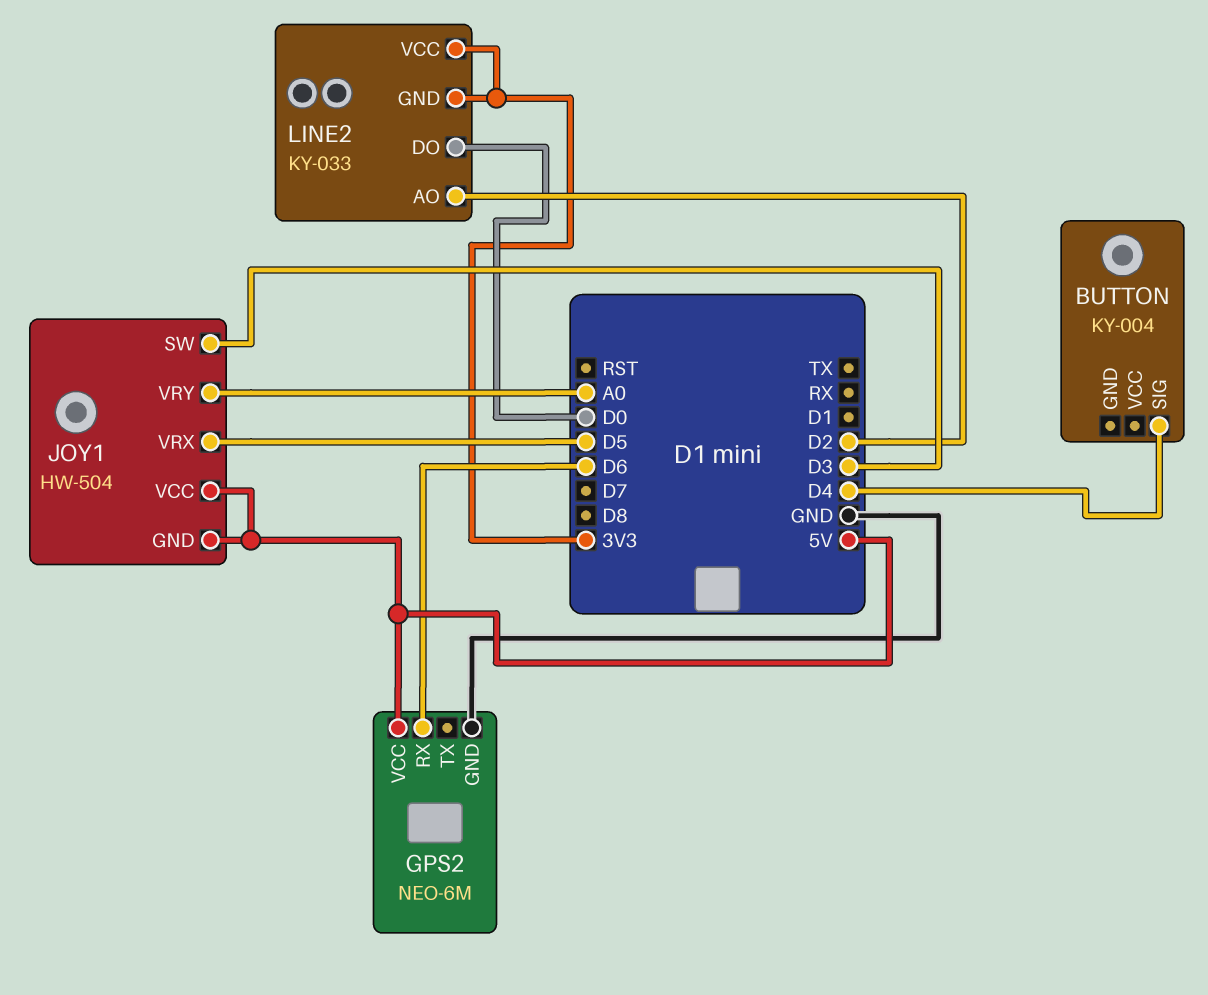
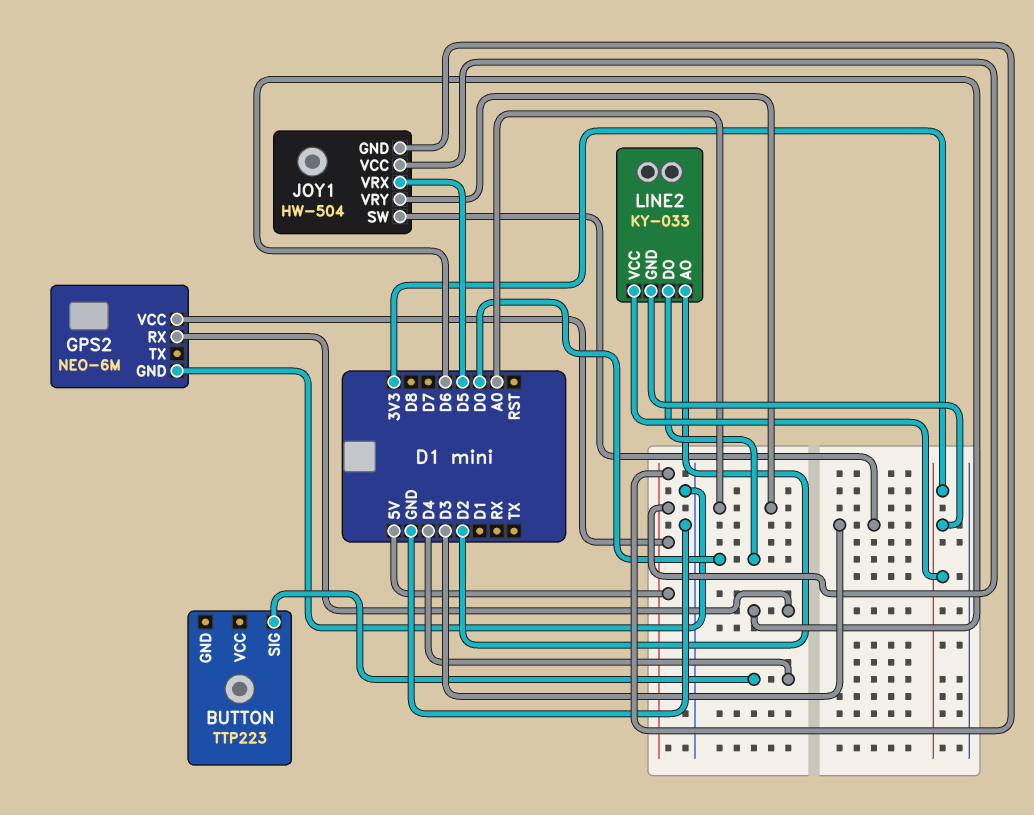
BUTTON: KY-004 -> TTP223

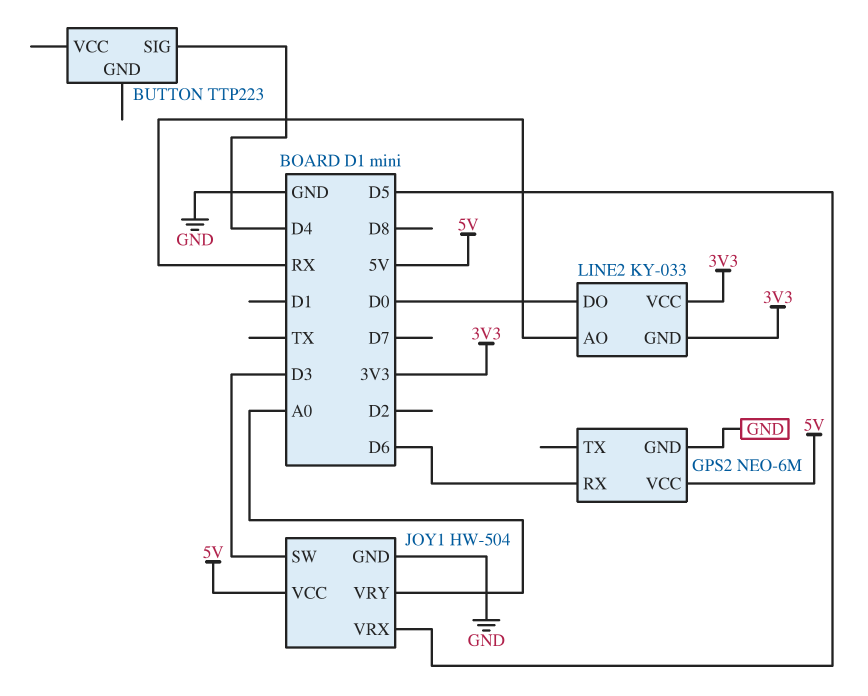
JOY1 pin GND: 5V -> GND
LINE2 pin AO: D2 -> RX

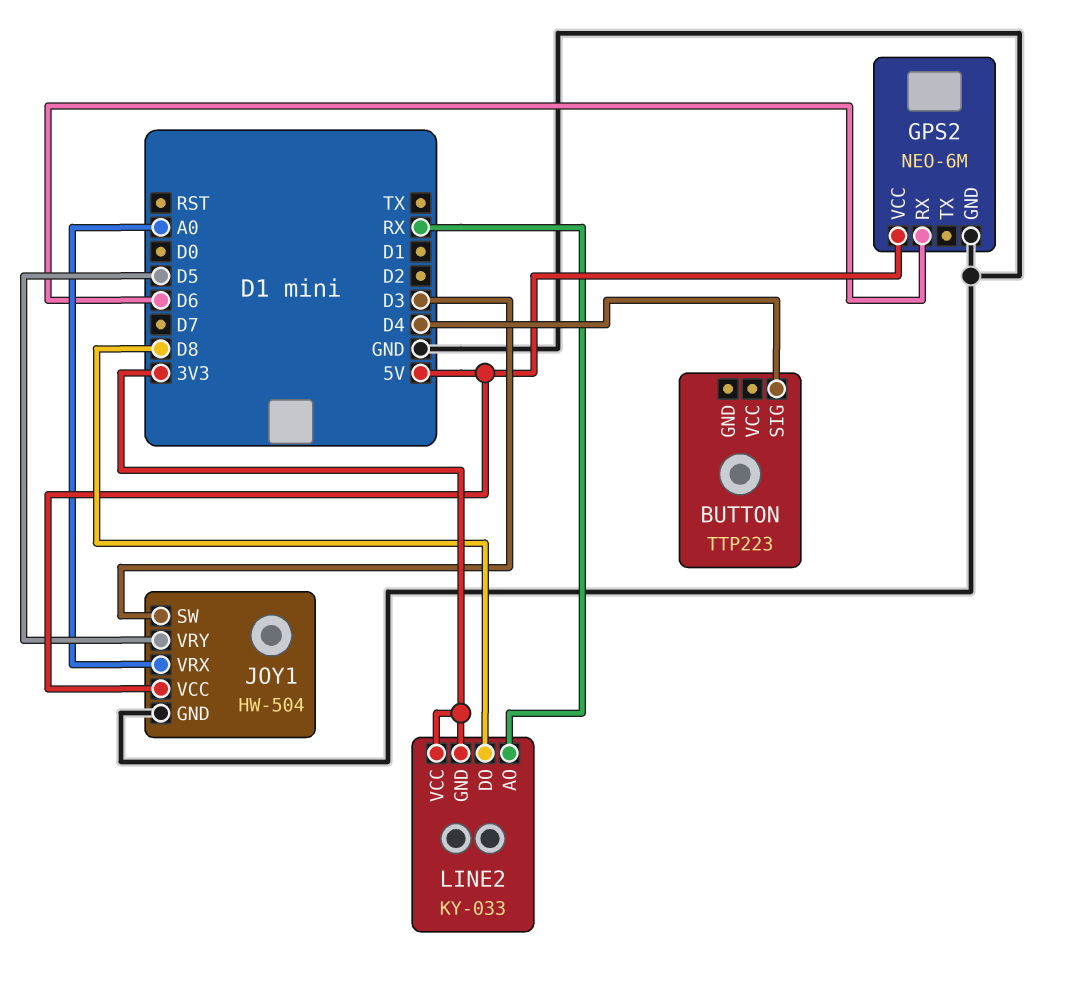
JOY1 pin VRX: D5 -> A0
JOY1 pin VRY: A0 -> D5
LINE2 pin DO: D0 -> D8

